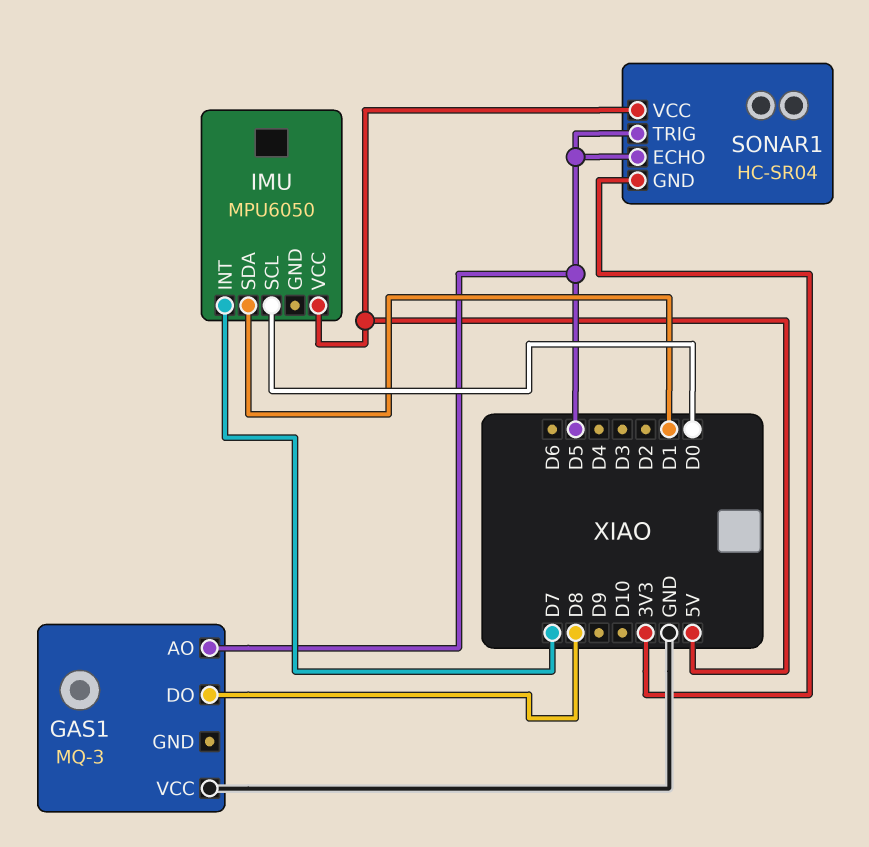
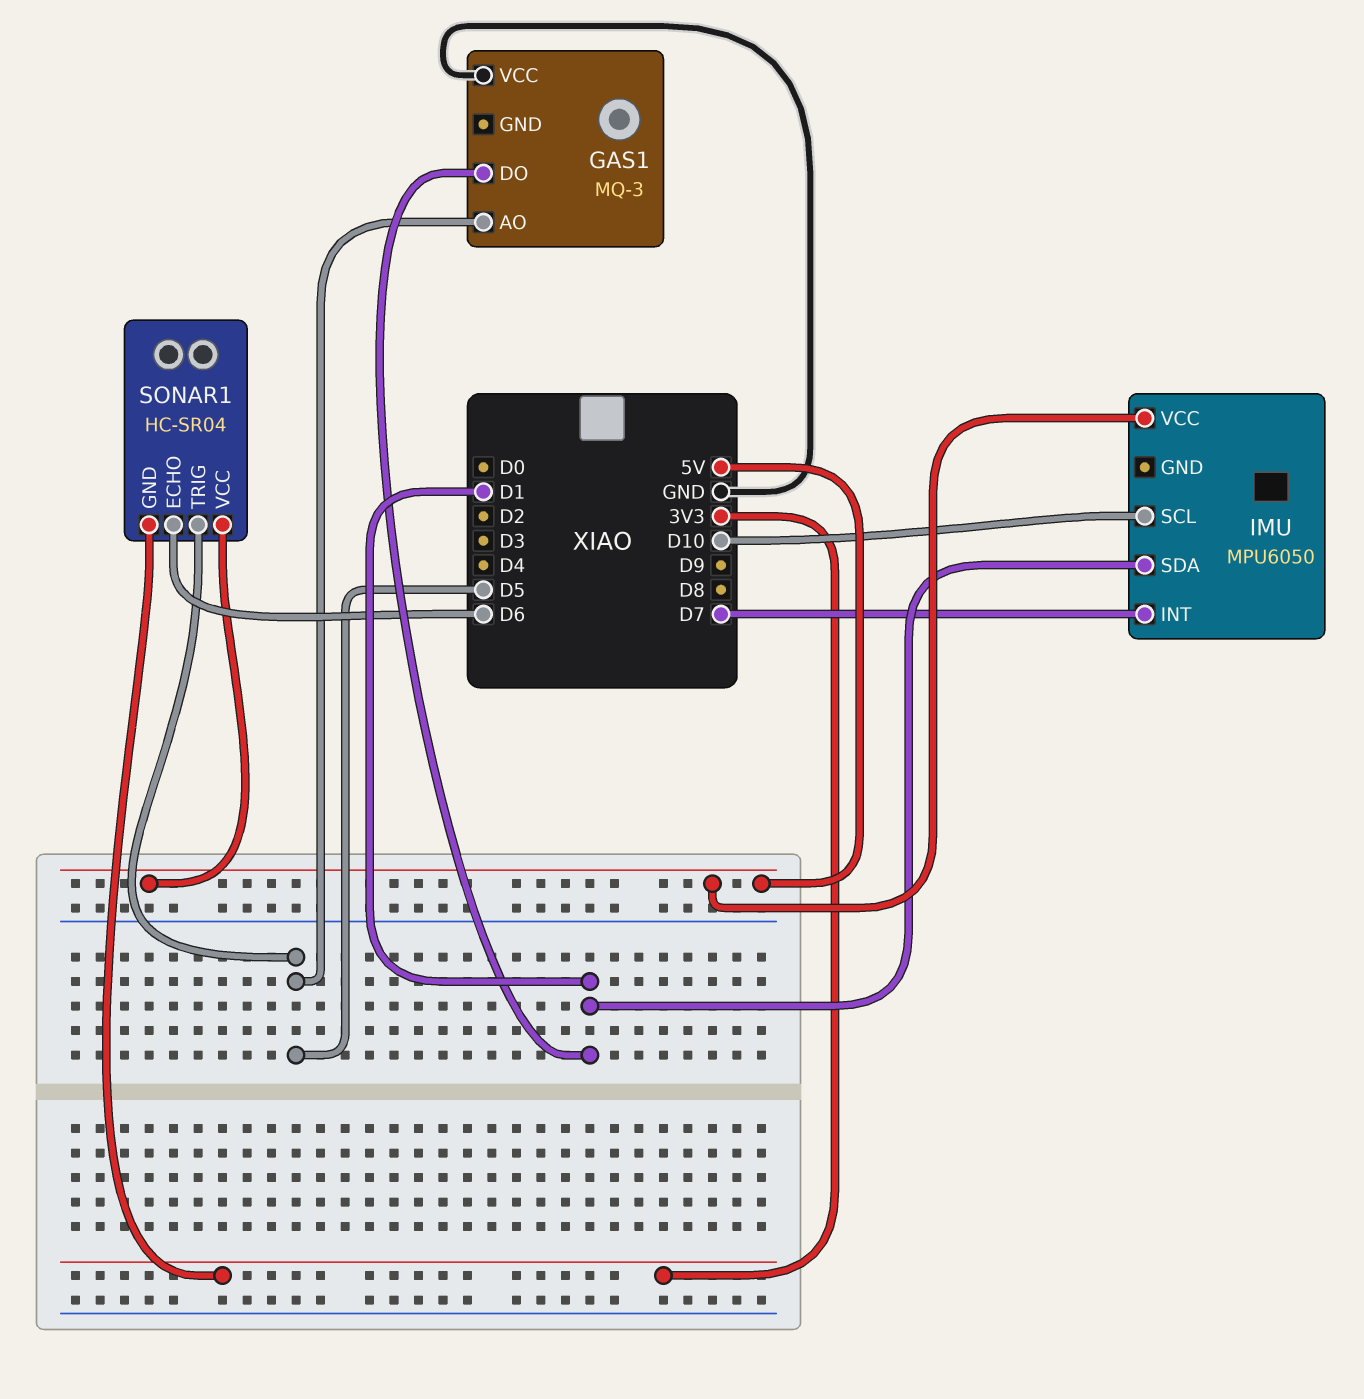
GAS1 pin DO: D8 -> D1
IMU pin SCL: D0 -> D10
SONAR1 pin ECHO: D5 -> D6

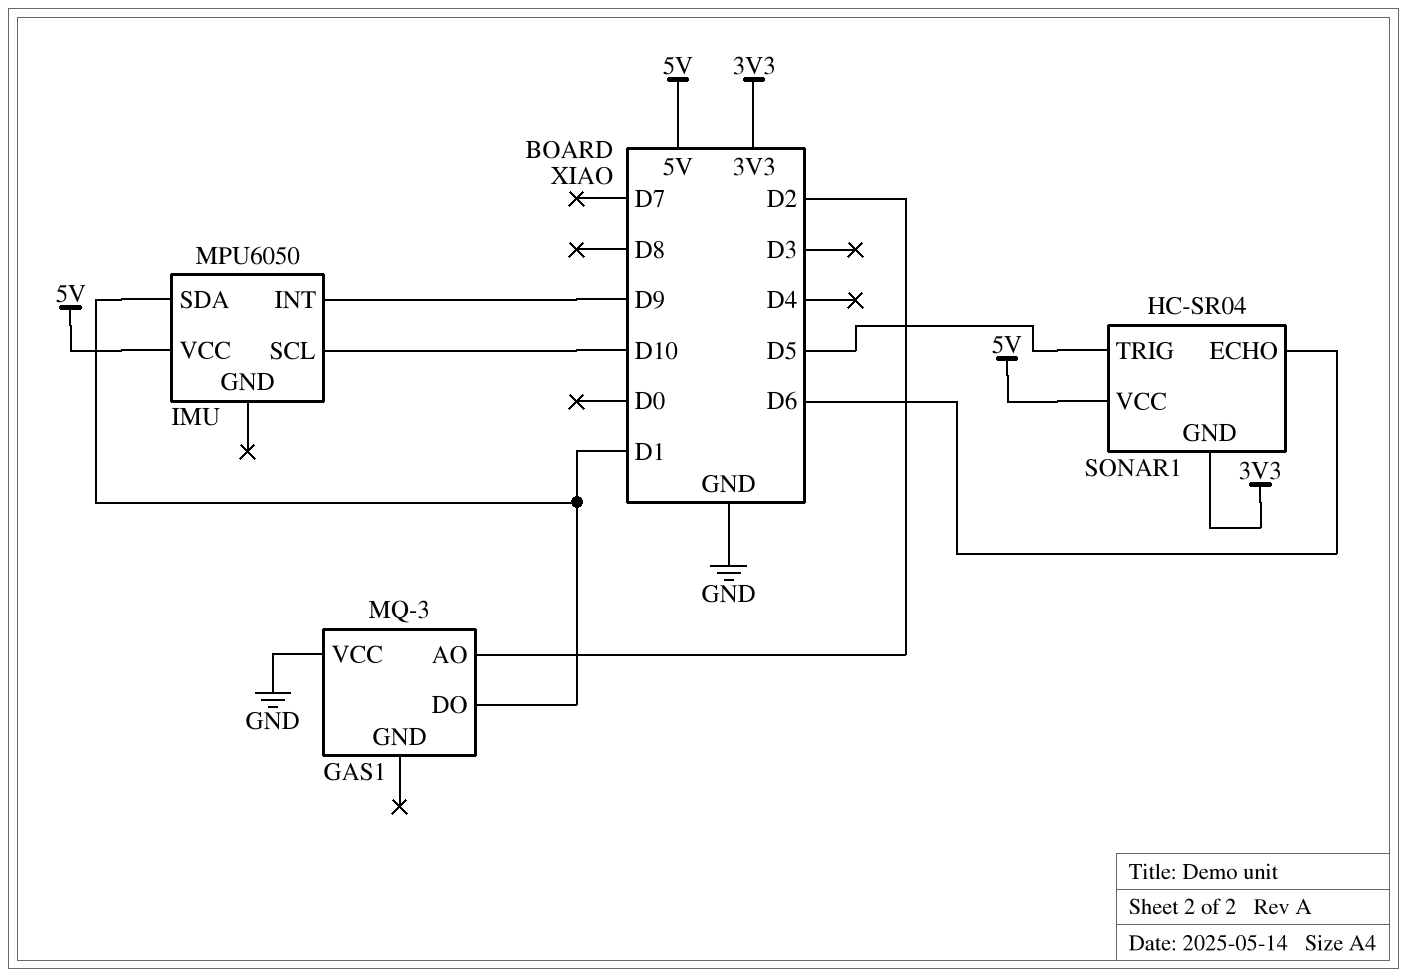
GAS1 pin AO: D5 -> D2
IMU pin INT: D7 -> D9

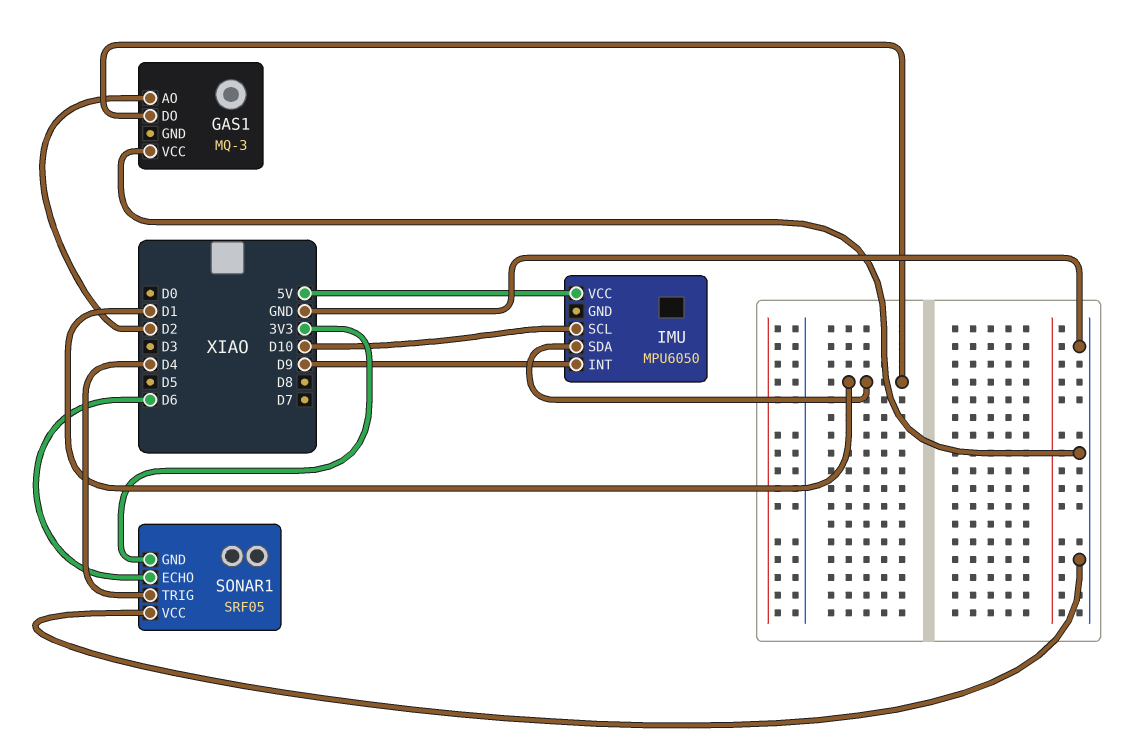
SONAR1: HC-SR04 -> SRF05
SONAR1 pin TRIG: D5 -> D4
SONAR1 pin VCC: 5V -> GND

